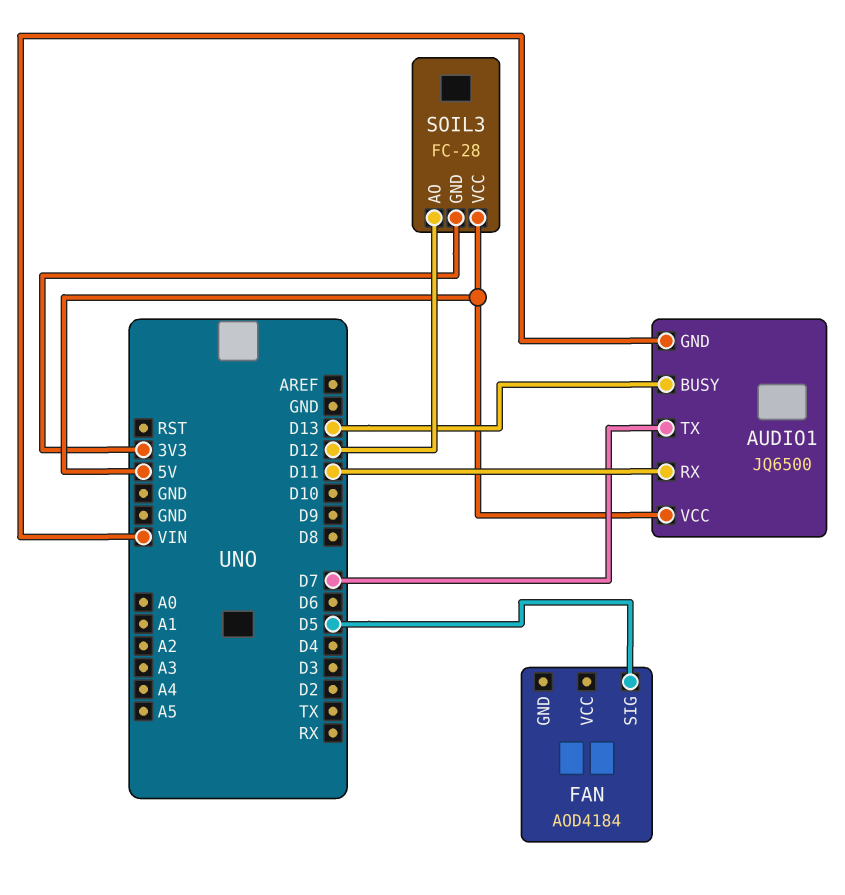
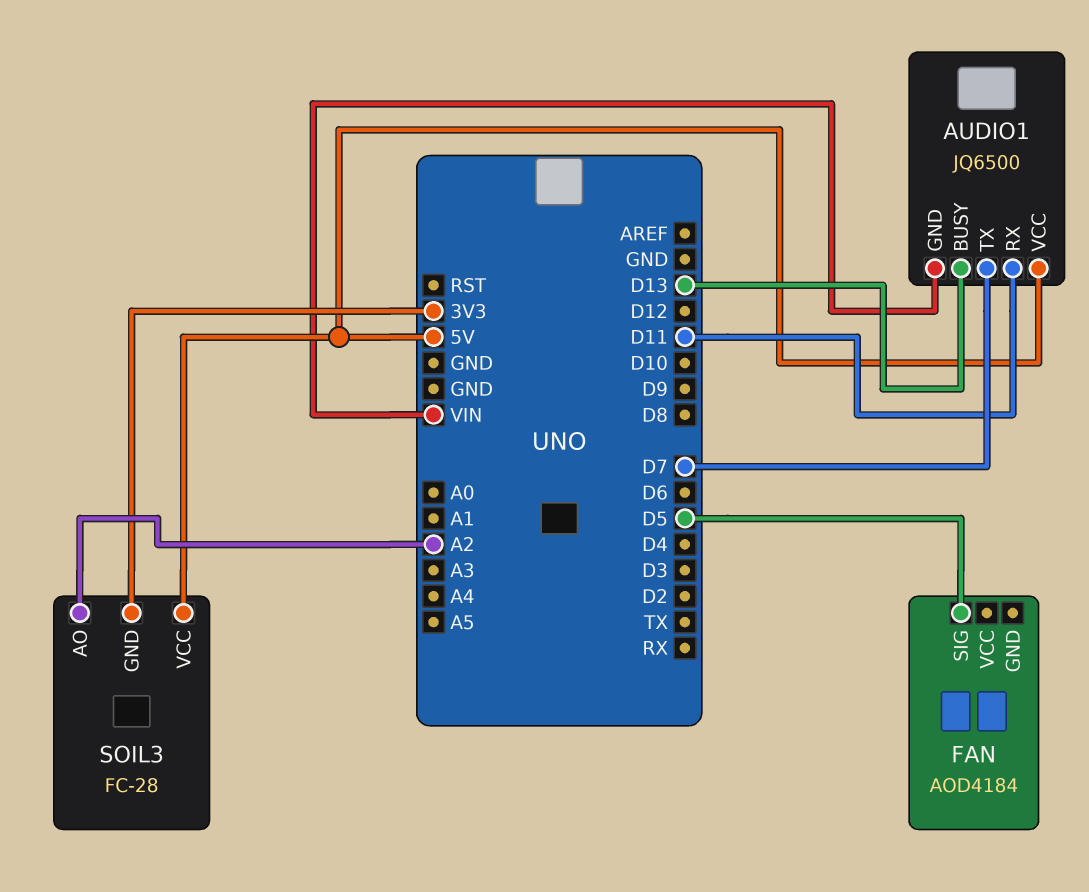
SOIL3 pin AO: D12 -> A2

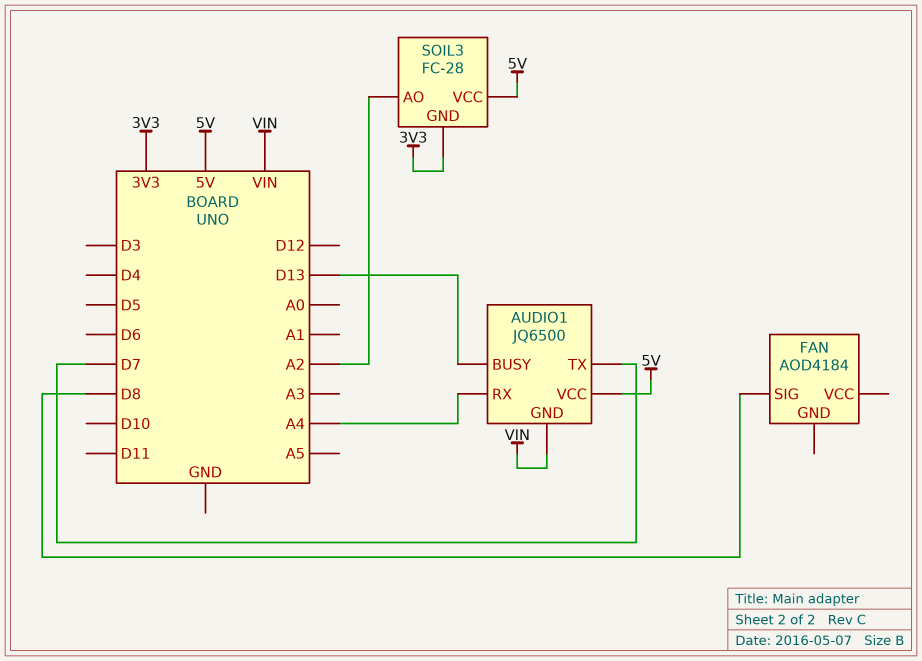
AUDIO1 pin RX: D11 -> A4
FAN pin SIG: D5 -> D8

